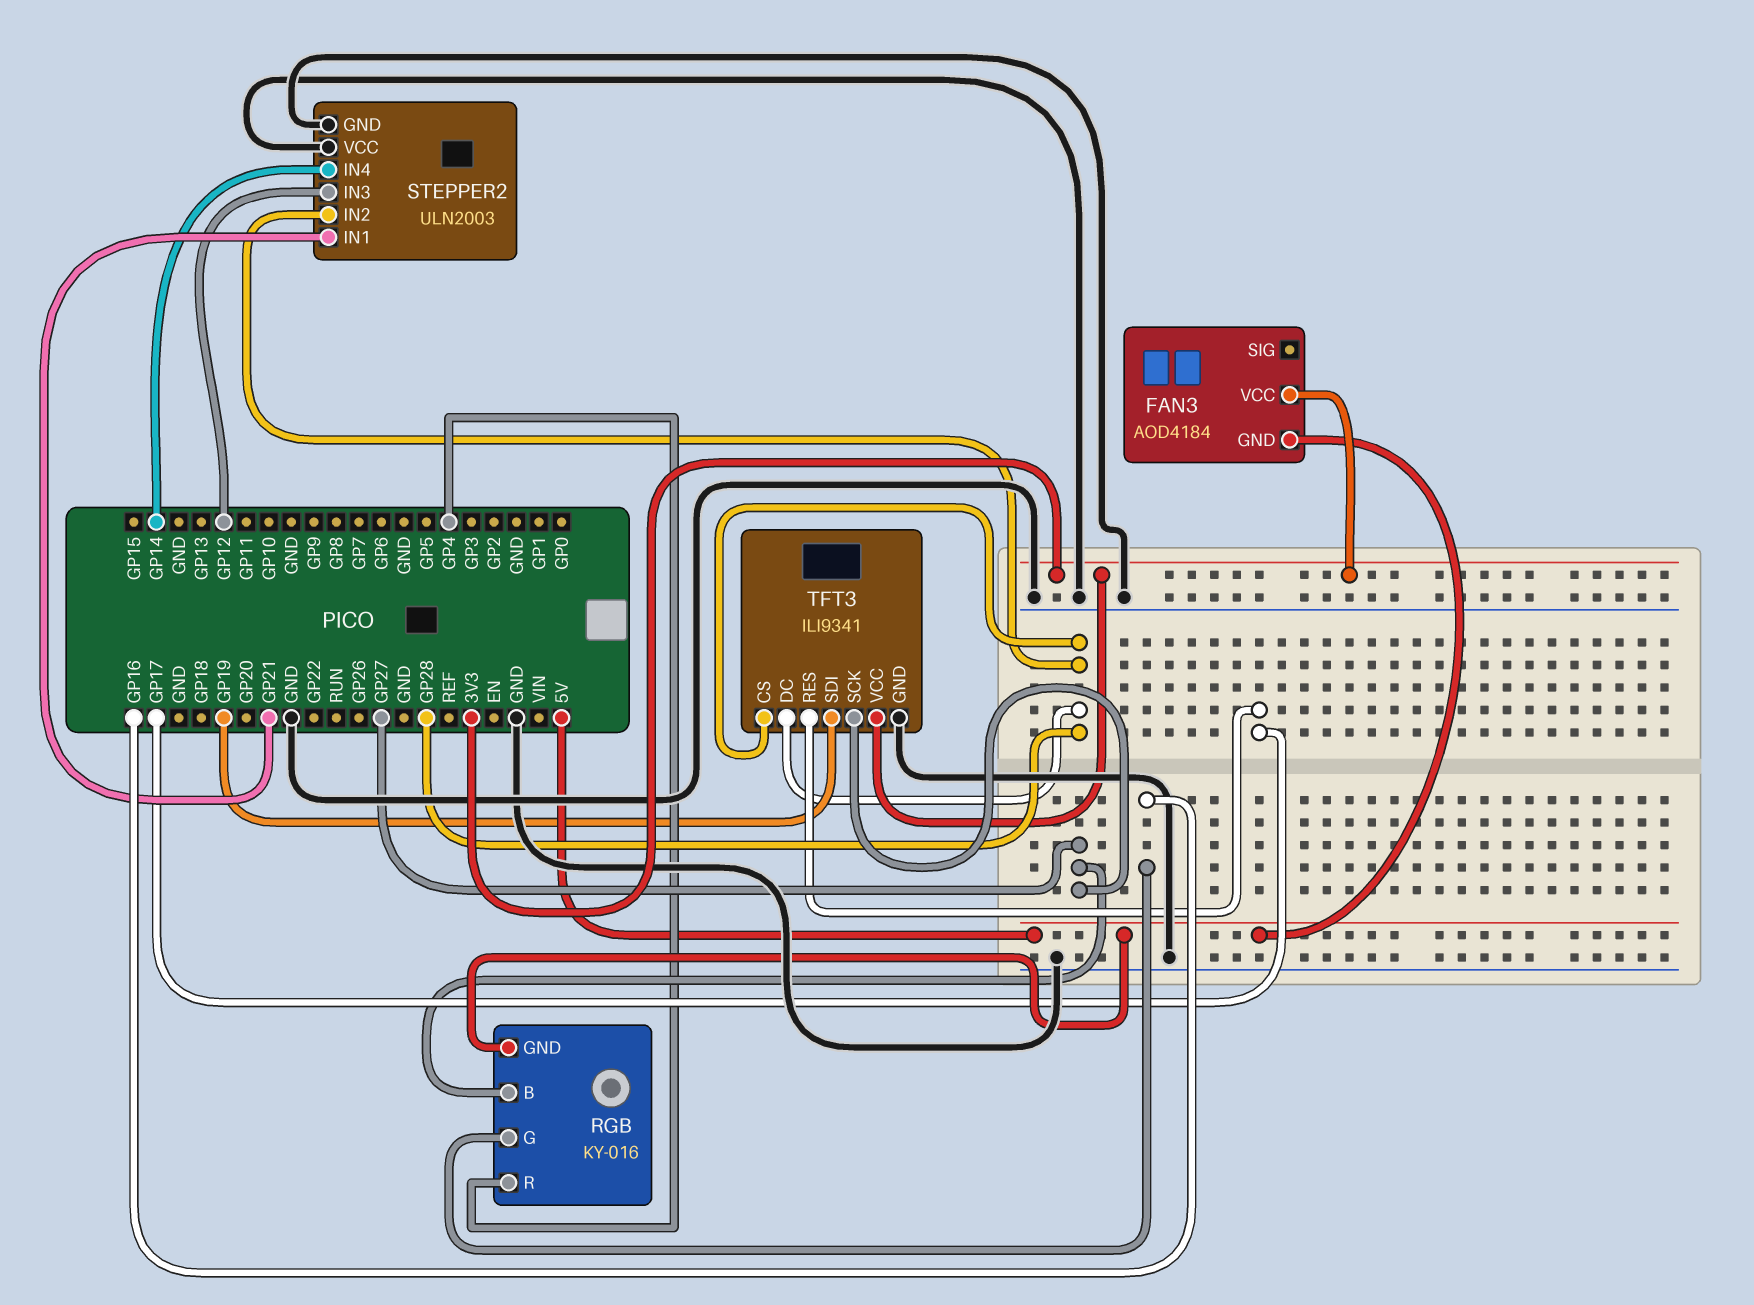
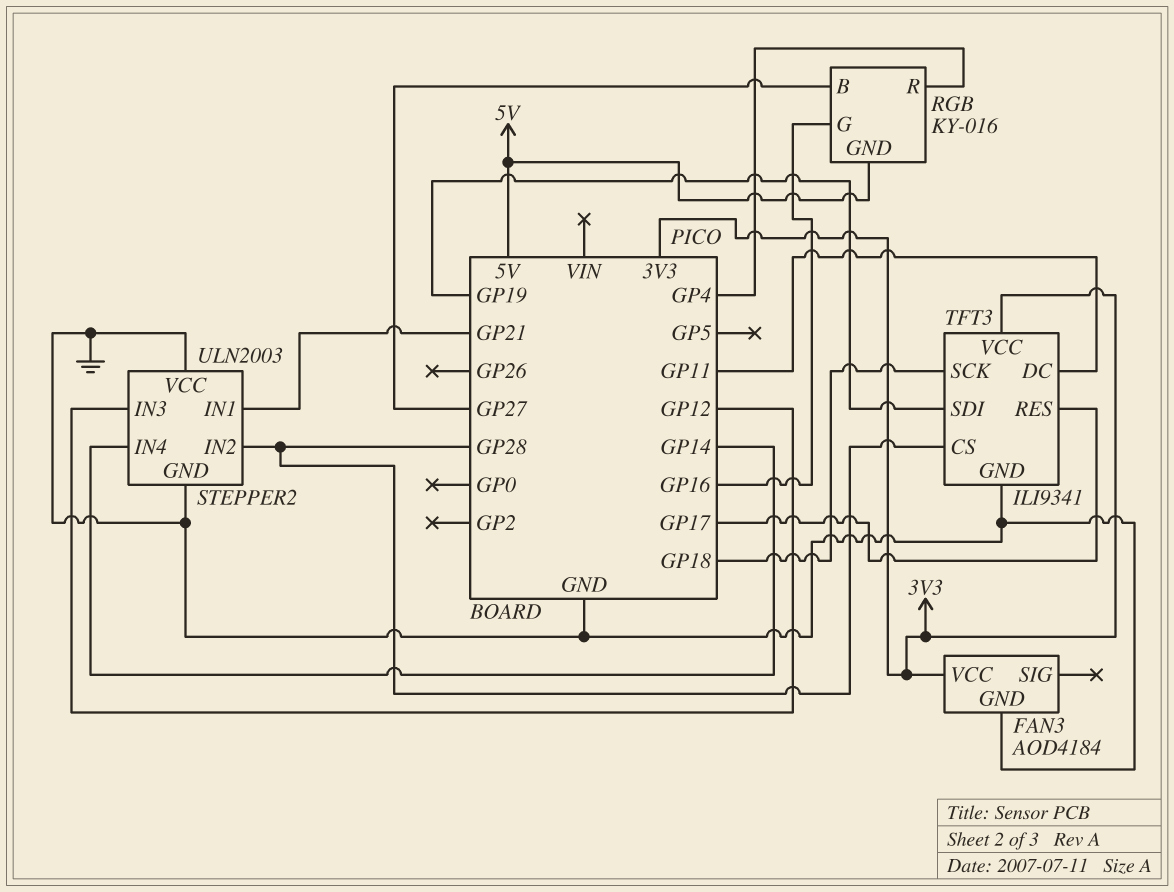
FAN3 pin GND: 5V -> GND
TFT3 pin DC: GP28 -> GP11
TFT3 pin SCK: GP27 -> GP18

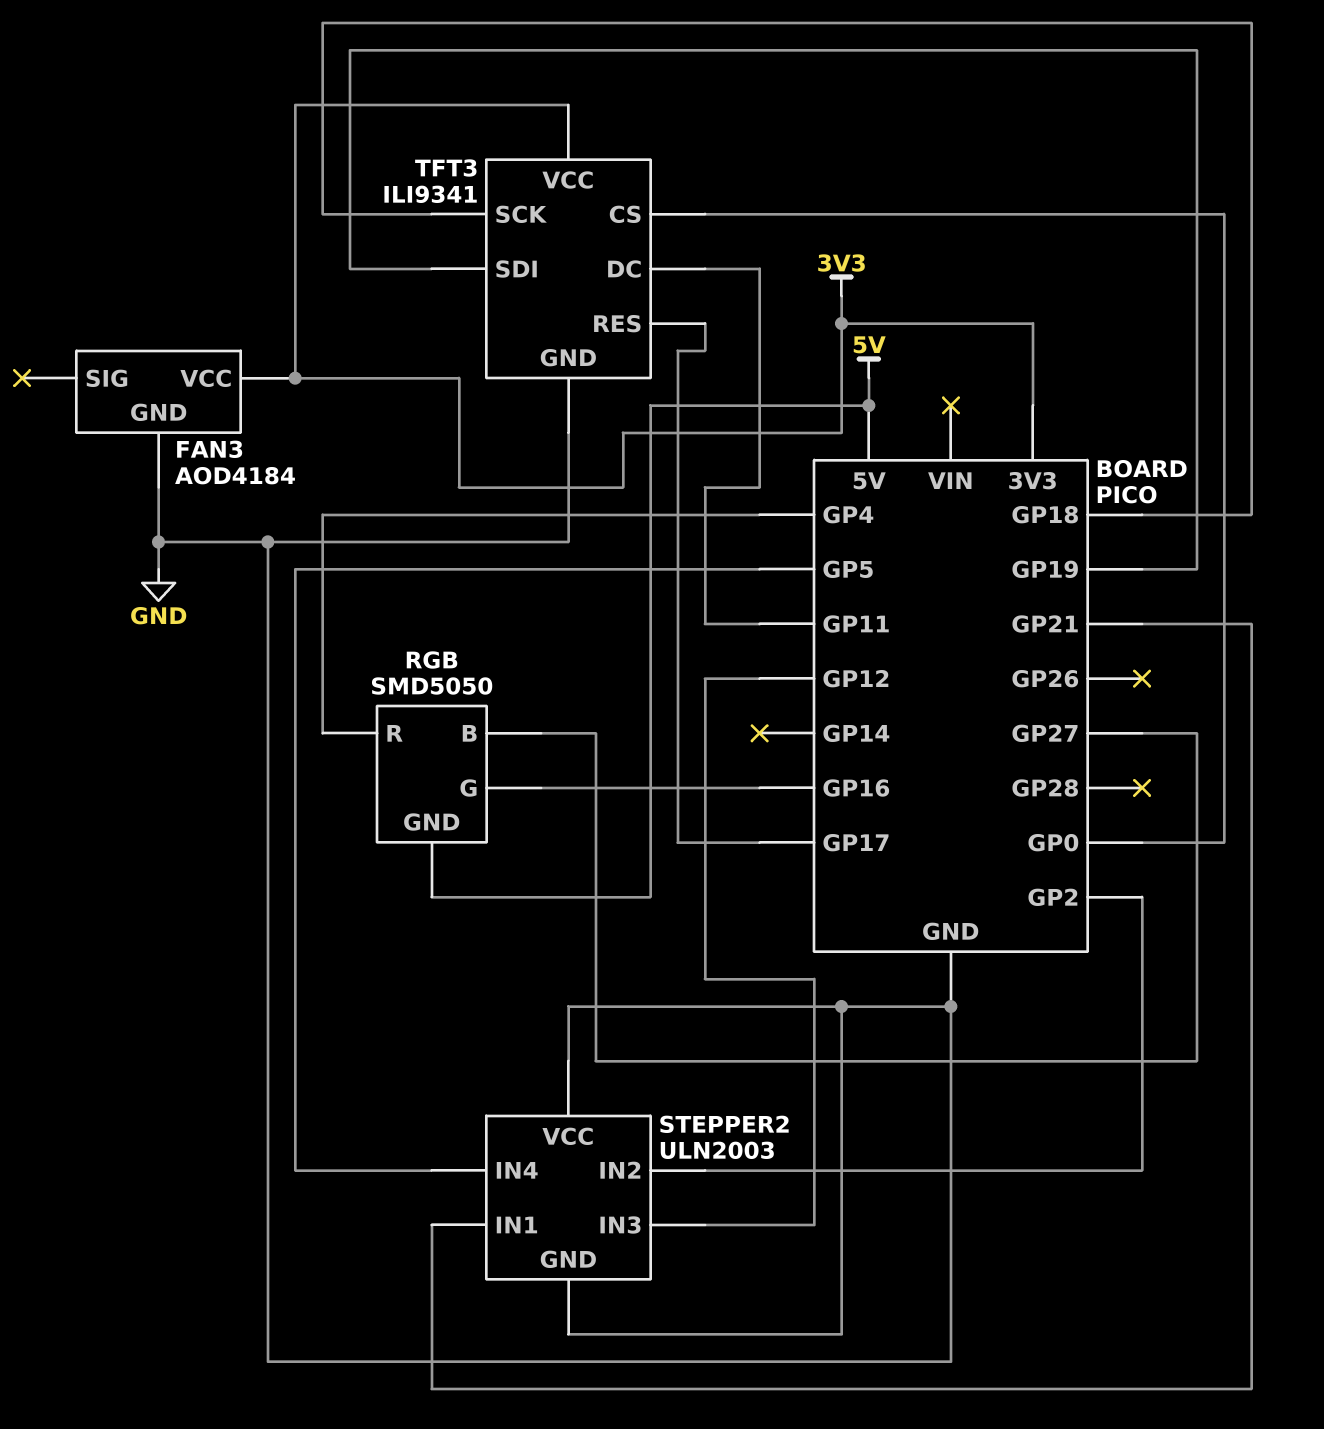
RGB: KY-016 -> SMD5050
STEPPER2 pin IN2: GP28 -> GP2
STEPPER2 pin IN4: GP14 -> GP5
TFT3 pin CS: GP28 -> GP0

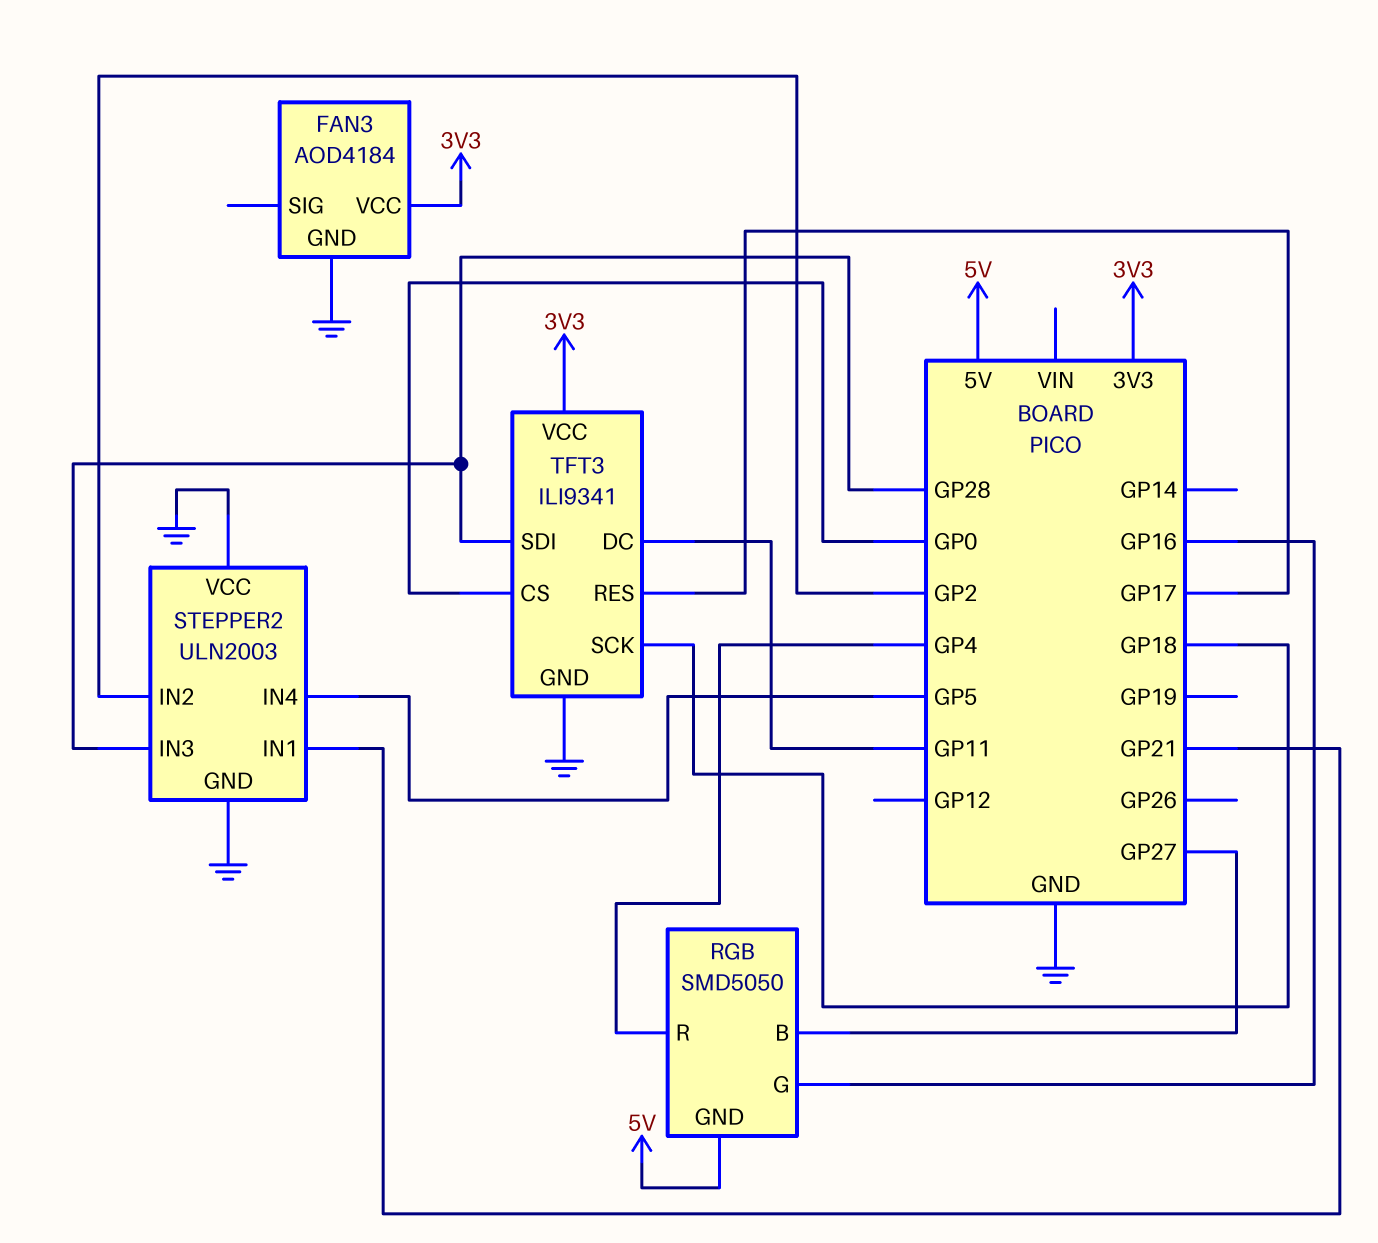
STEPPER2 pin IN3: GP12 -> GP28
TFT3 pin SDI: GP19 -> GP28

